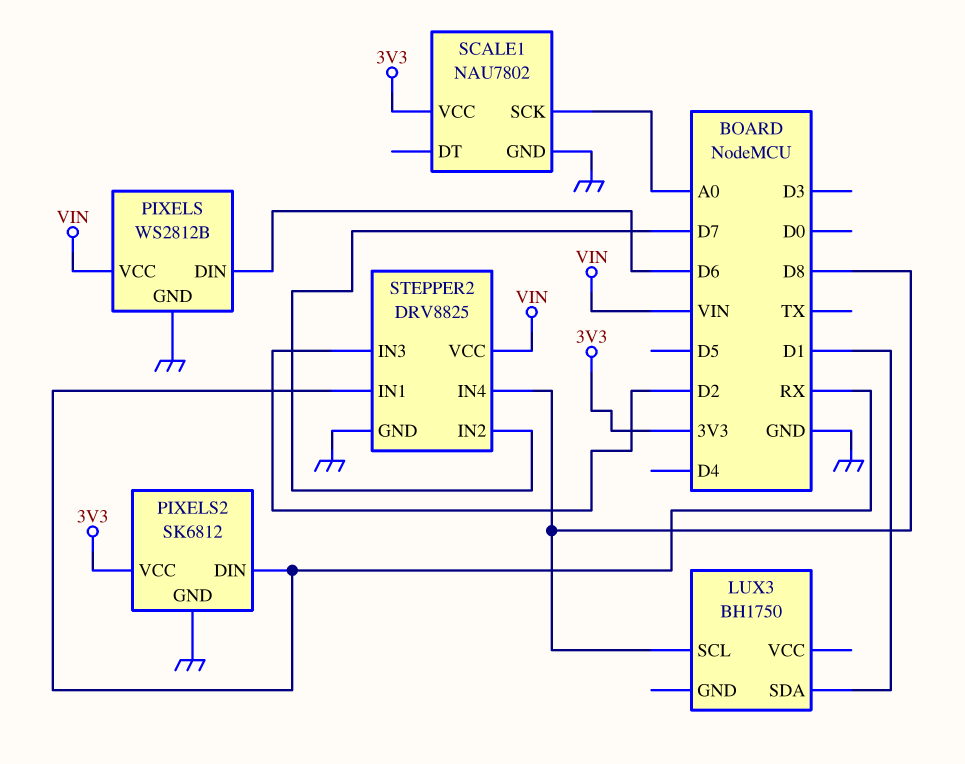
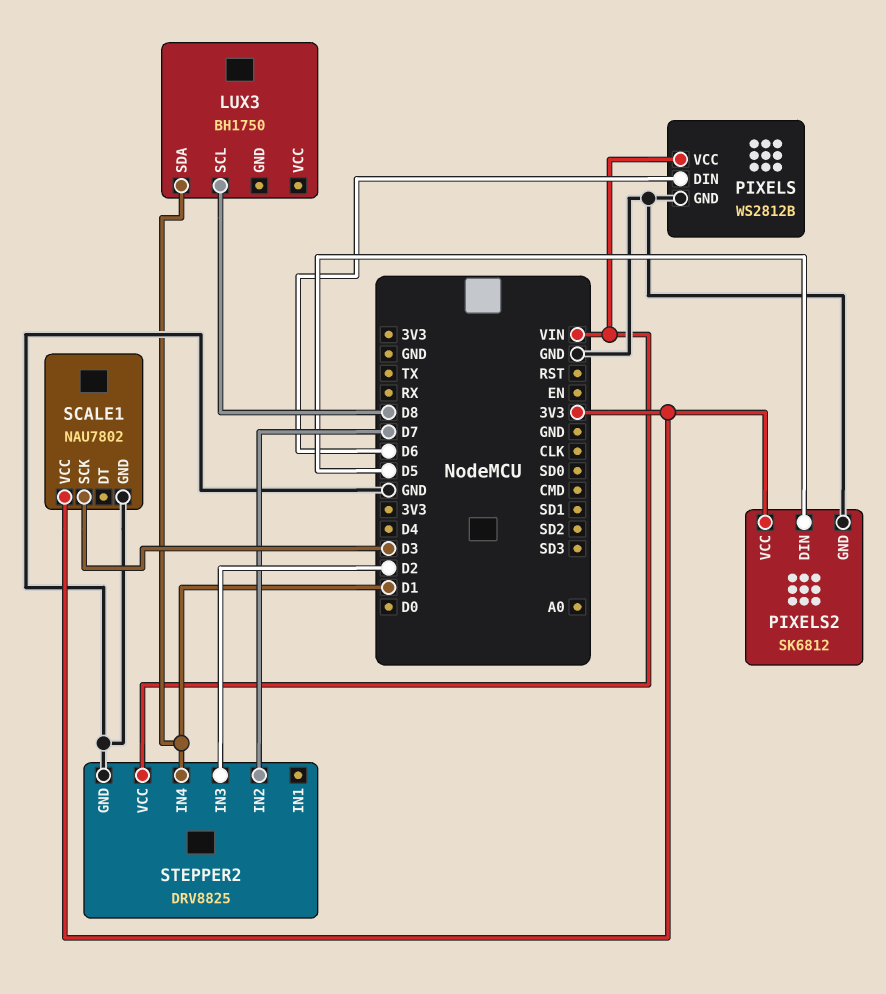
PIXELS2 pin DIN: RX -> D5
SCALE1 pin SCK: A0 -> D3
STEPPER2 pin IN1: RX -> none
STEPPER2 pin IN4: D8 -> D1

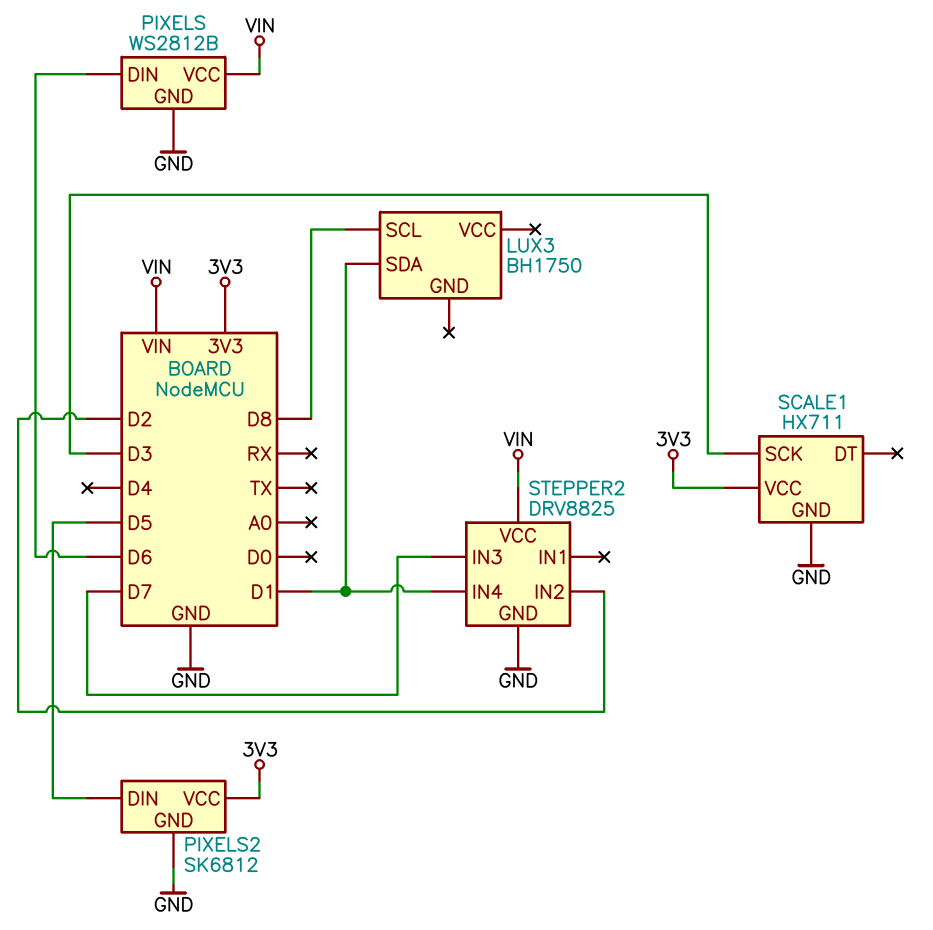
SCALE1: NAU7802 -> HX711
STEPPER2 pin IN2: D7 -> D2
STEPPER2 pin IN3: D2 -> D7

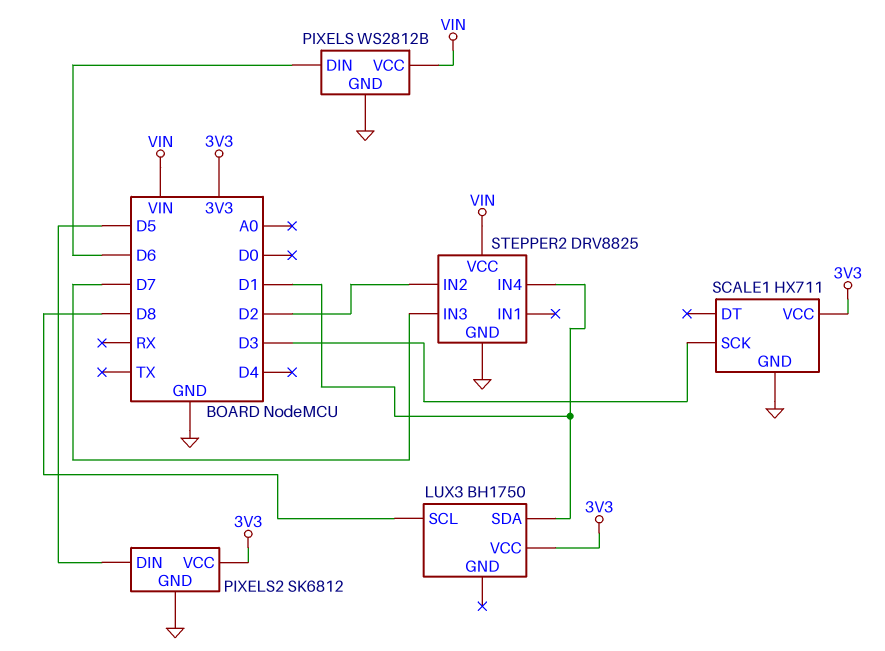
LUX3 pin VCC: none -> 3V3

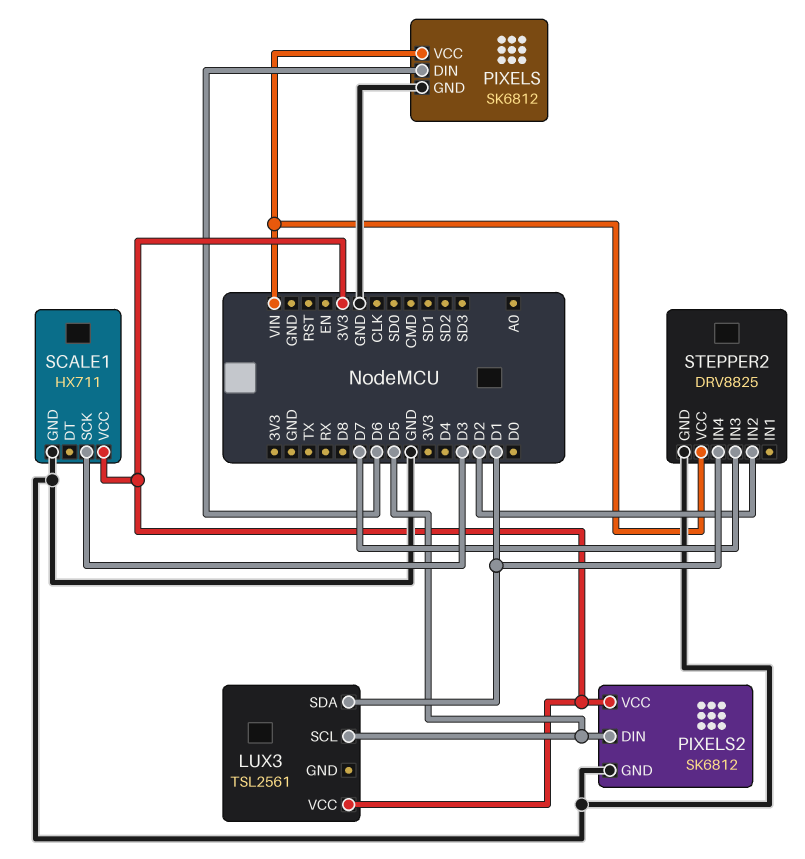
LUX3: BH1750 -> TSL2561
LUX3 pin SCL: D8 -> D5
PIXELS: WS2812B -> SK6812

